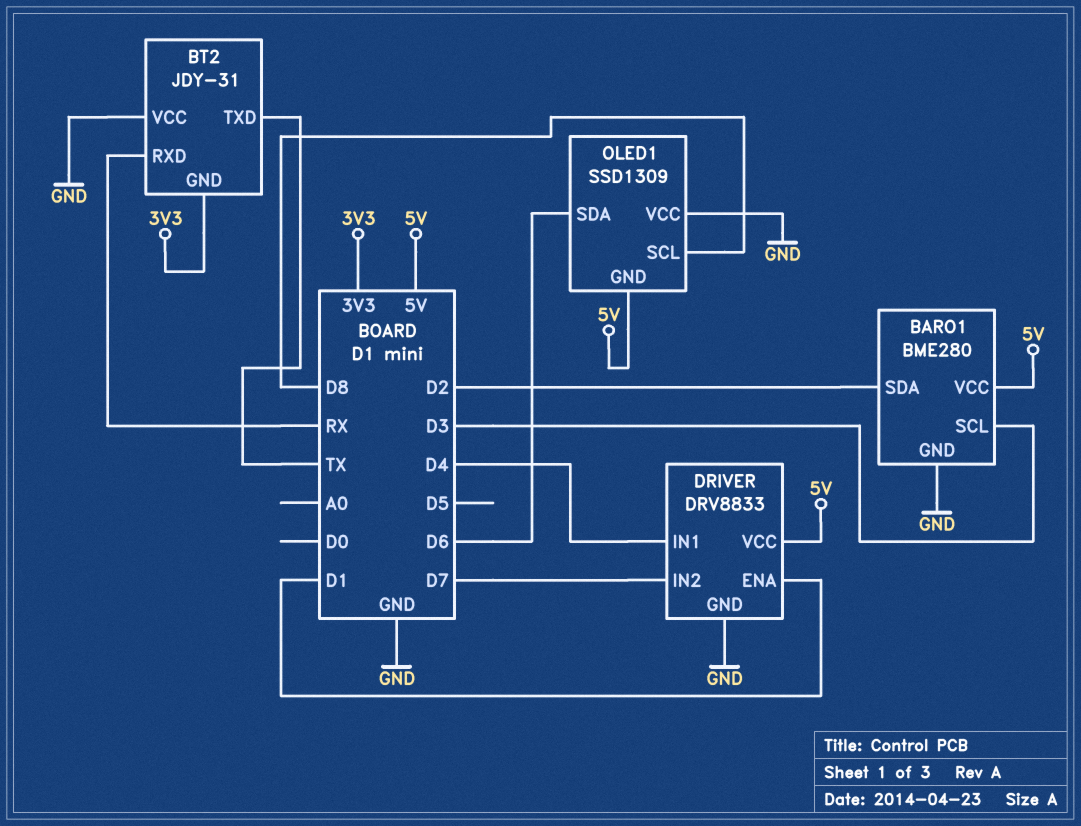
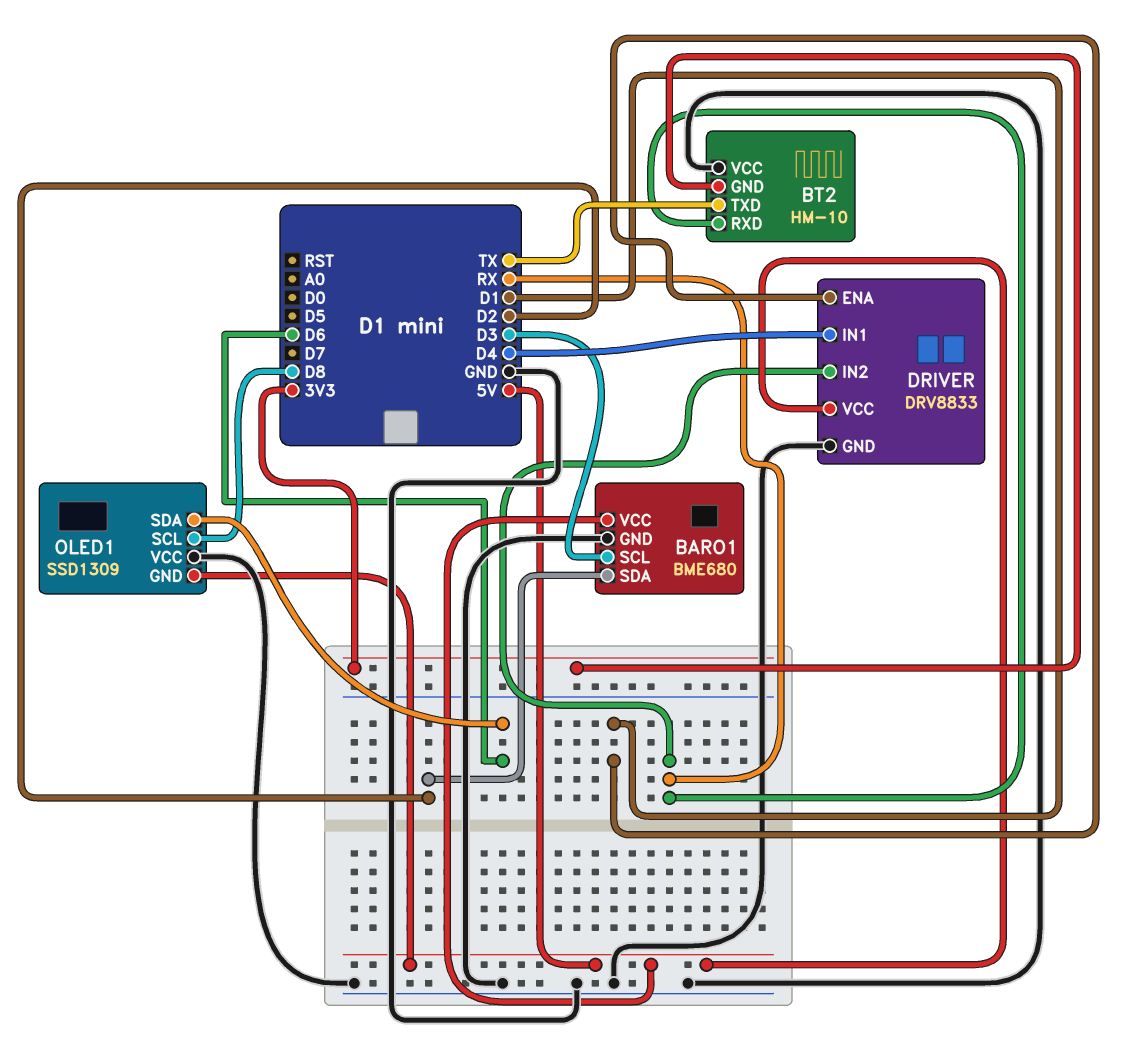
BARO1: BME280 -> BME680
BT2: JDY-31 -> HM-10
DRIVER pin IN2: D7 -> RX

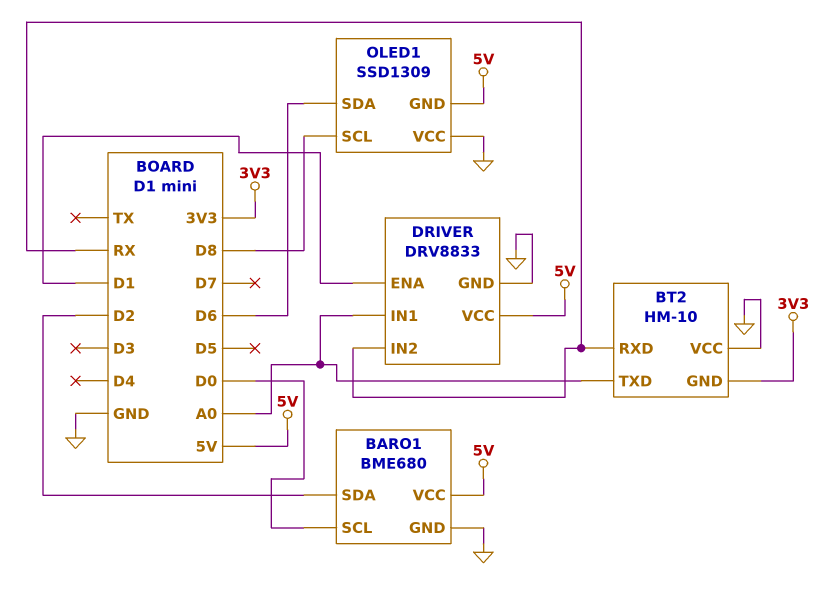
BARO1 pin SCL: D3 -> D0
BT2 pin TXD: TX -> A0
DRIVER pin IN1: D4 -> A0

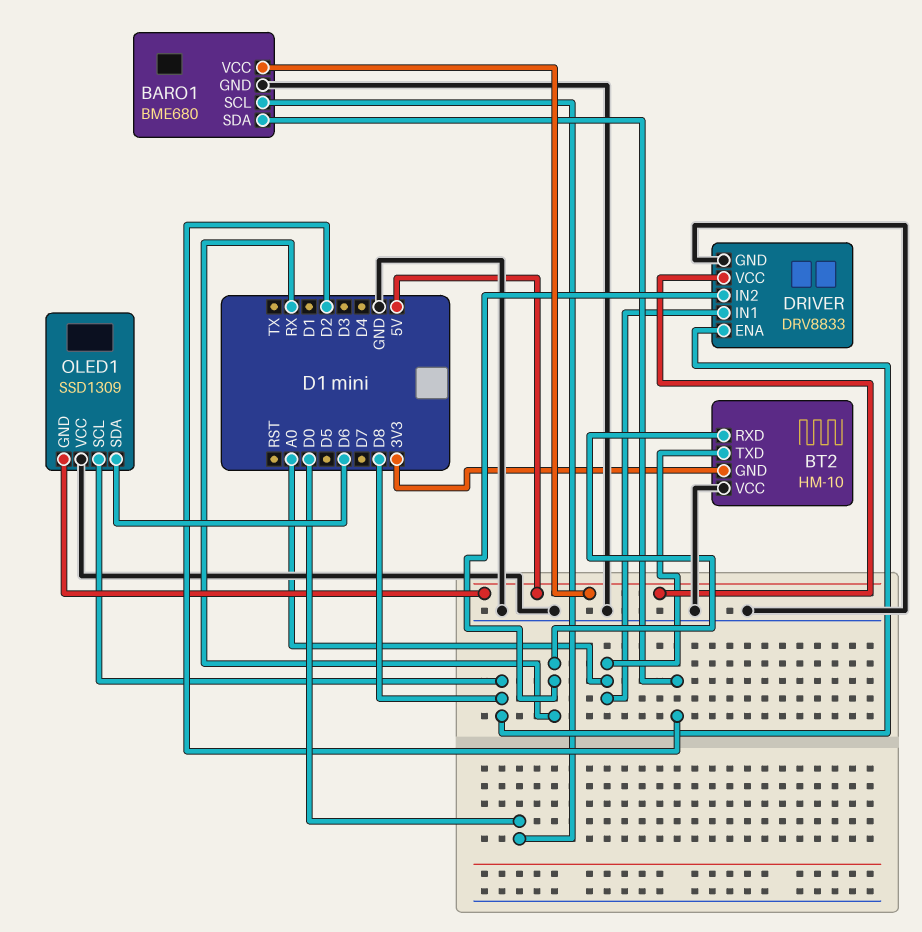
DRIVER pin ENA: D1 -> D8

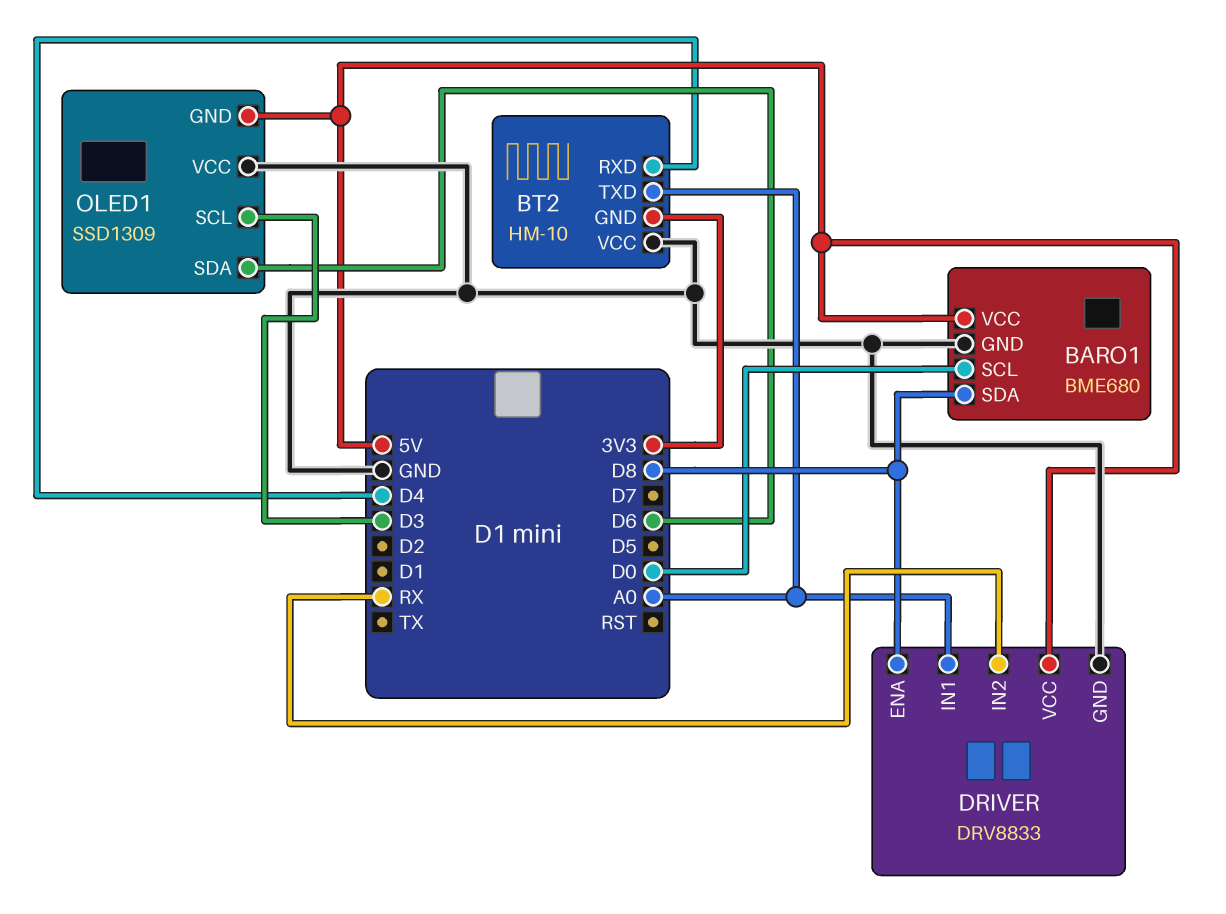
BARO1 pin SDA: D2 -> D8
BT2 pin RXD: RX -> D4
OLED1 pin SCL: D8 -> D3

